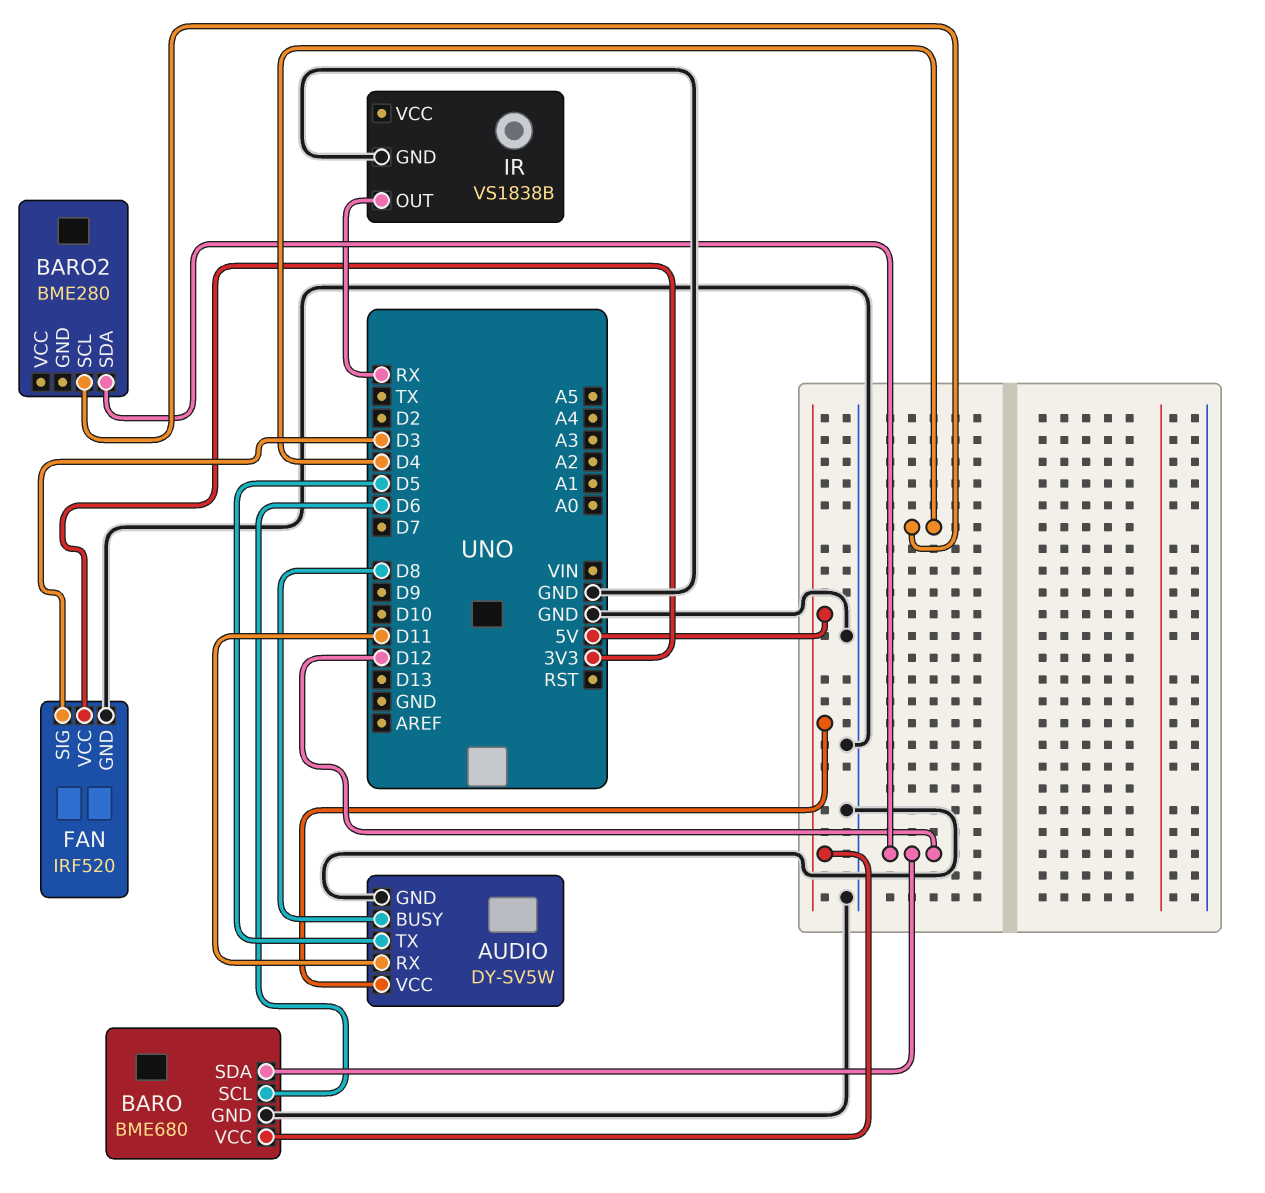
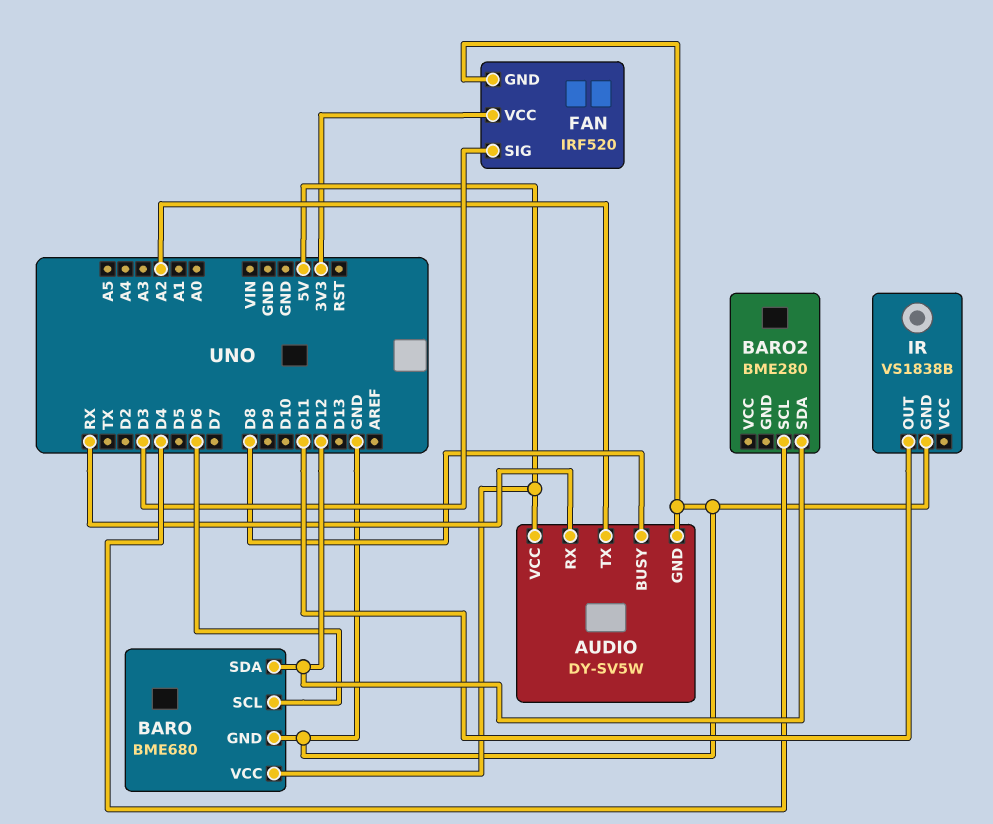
AUDIO pin RX: D11 -> RX
AUDIO pin TX: D5 -> A2
IR pin OUT: RX -> D11

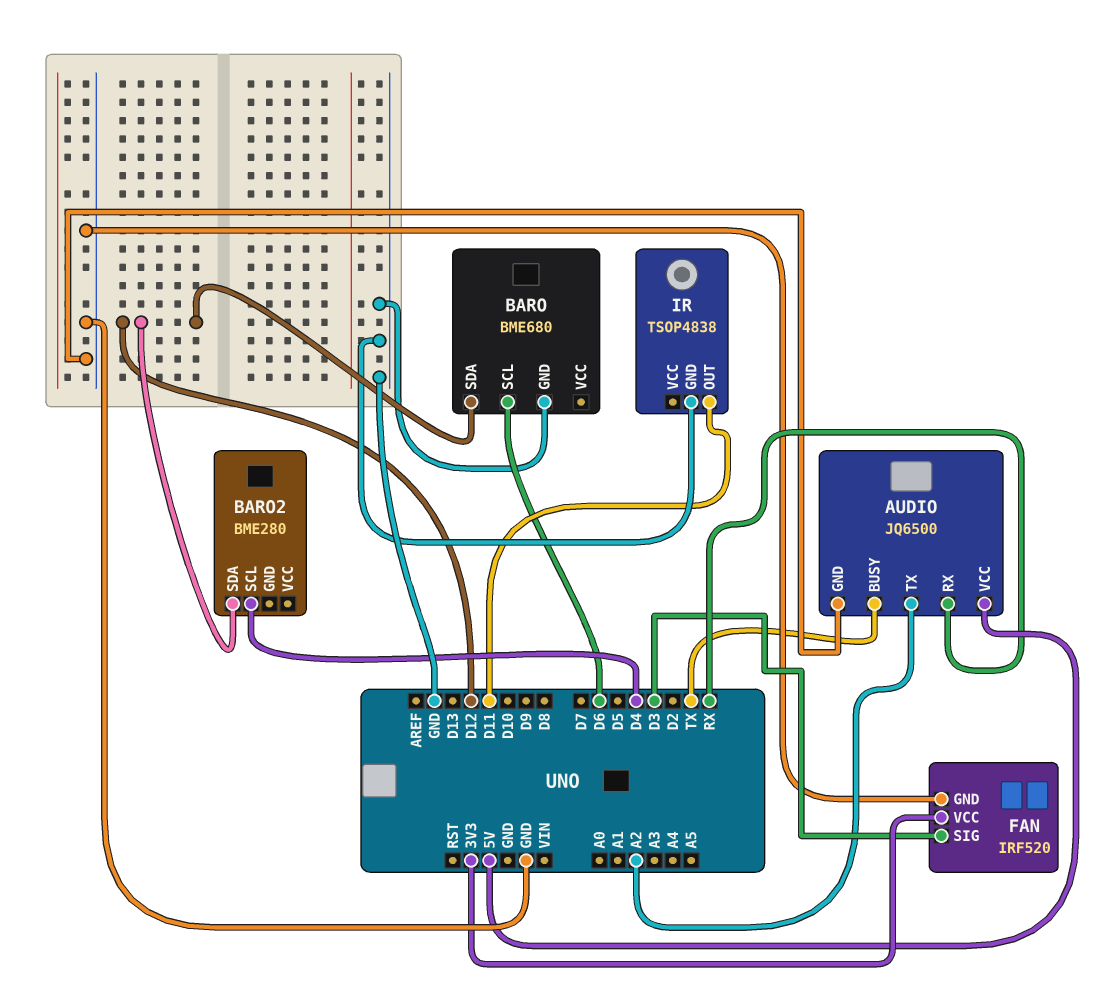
AUDIO: DY-SV5W -> JQ6500
AUDIO pin BUSY: D8 -> TX
BARO pin VCC: 5V -> none
IR: VS1838B -> TSOP4838

